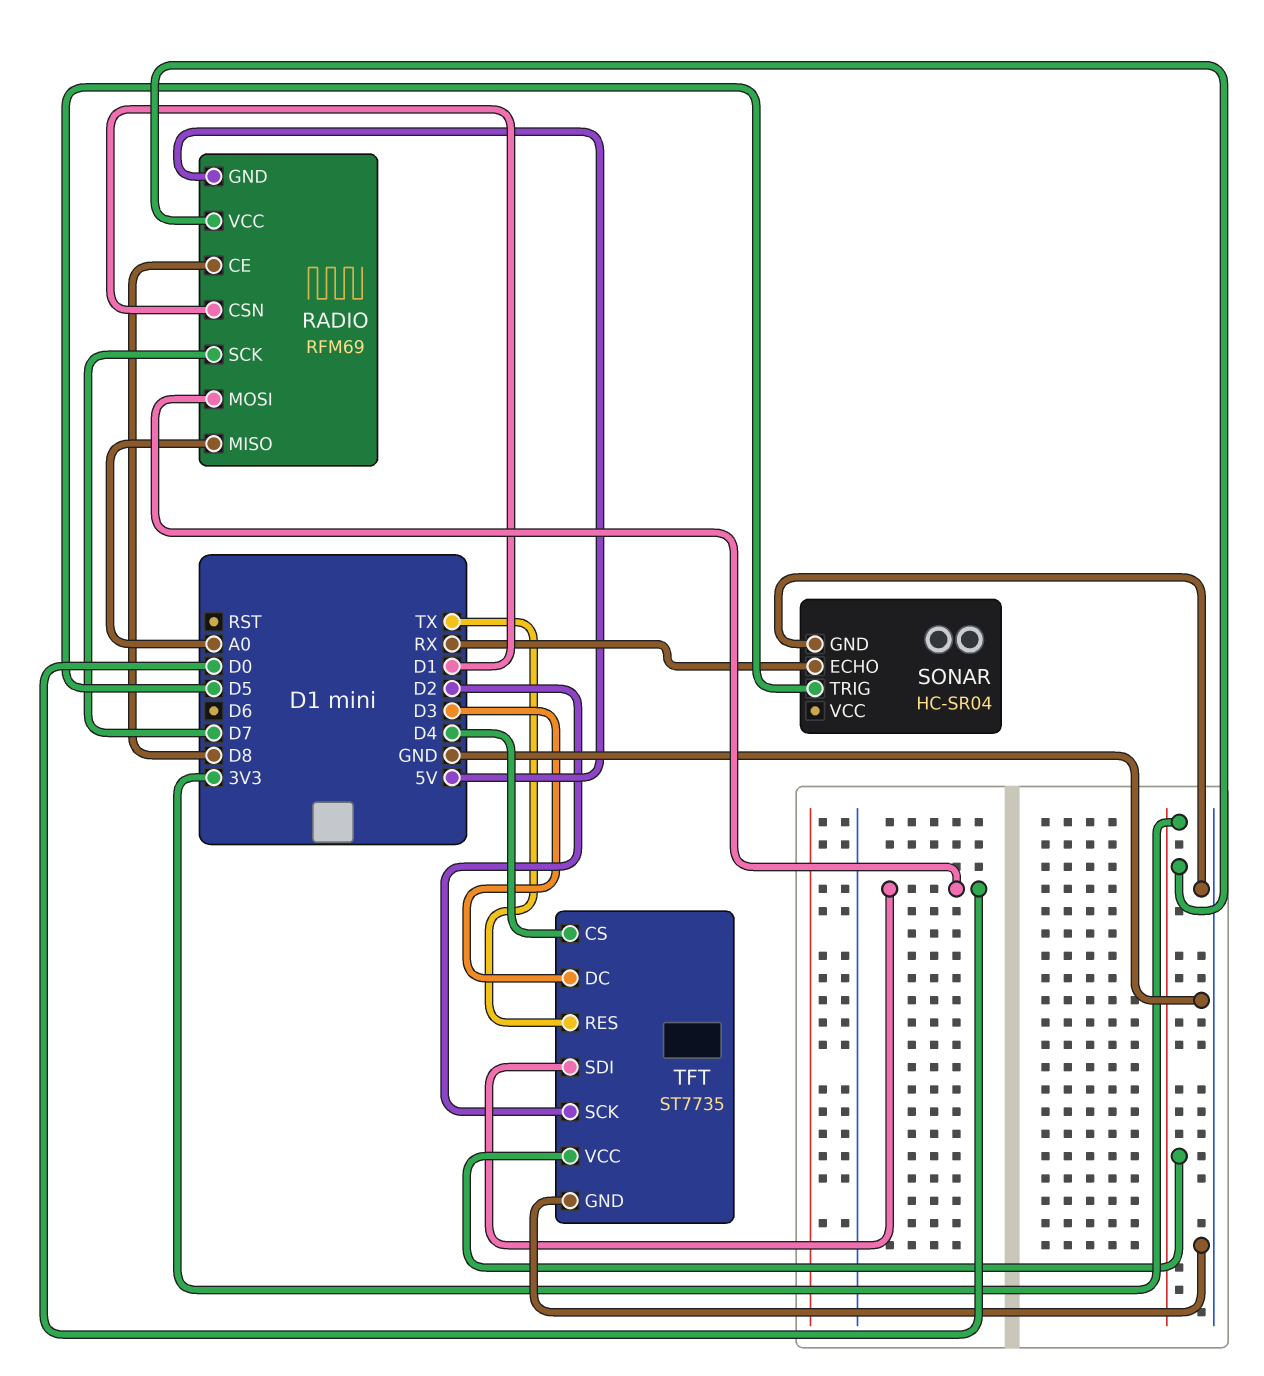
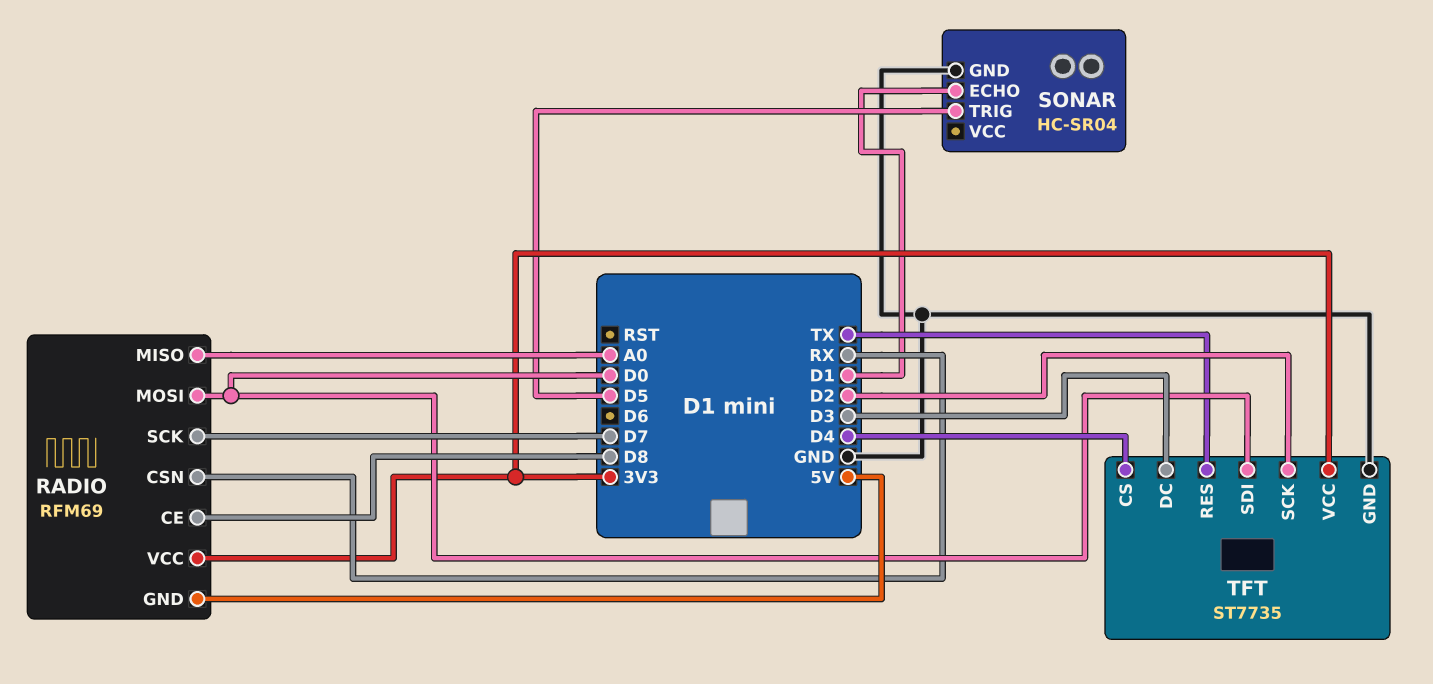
RADIO pin CSN: D1 -> RX
SONAR pin ECHO: RX -> D1

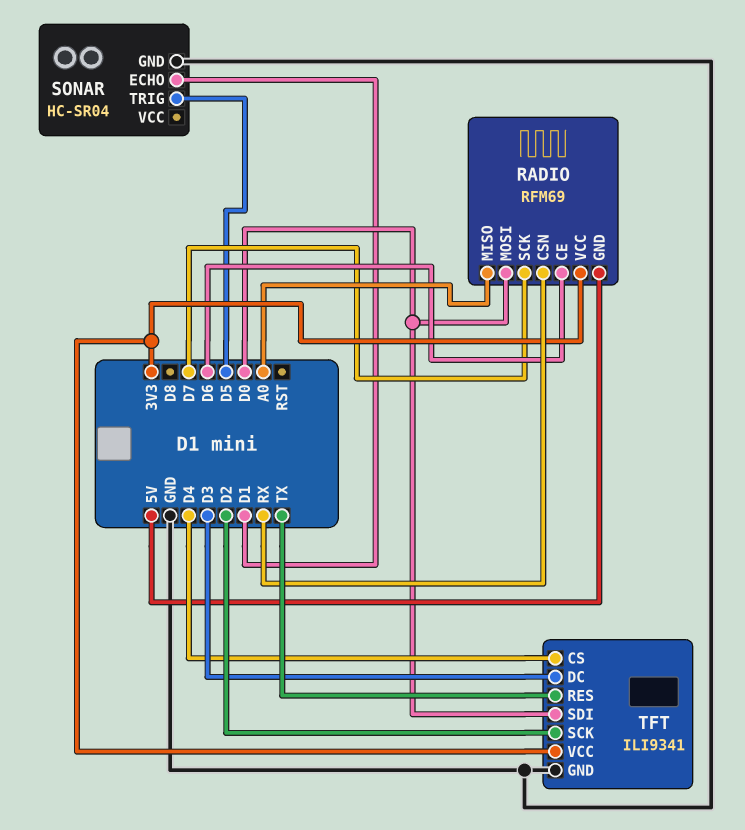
RADIO pin CE: D8 -> D6
TFT: ST7735 -> ILI9341

